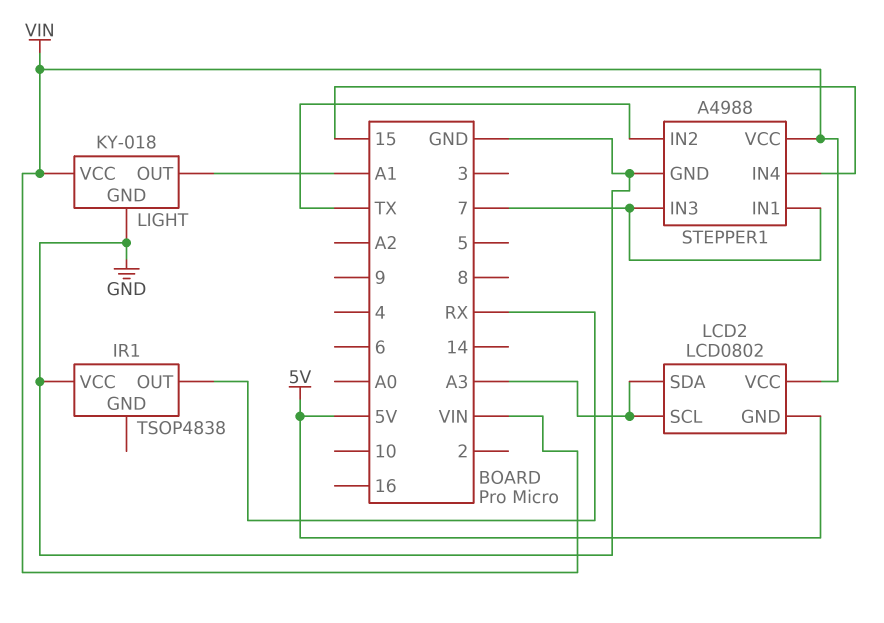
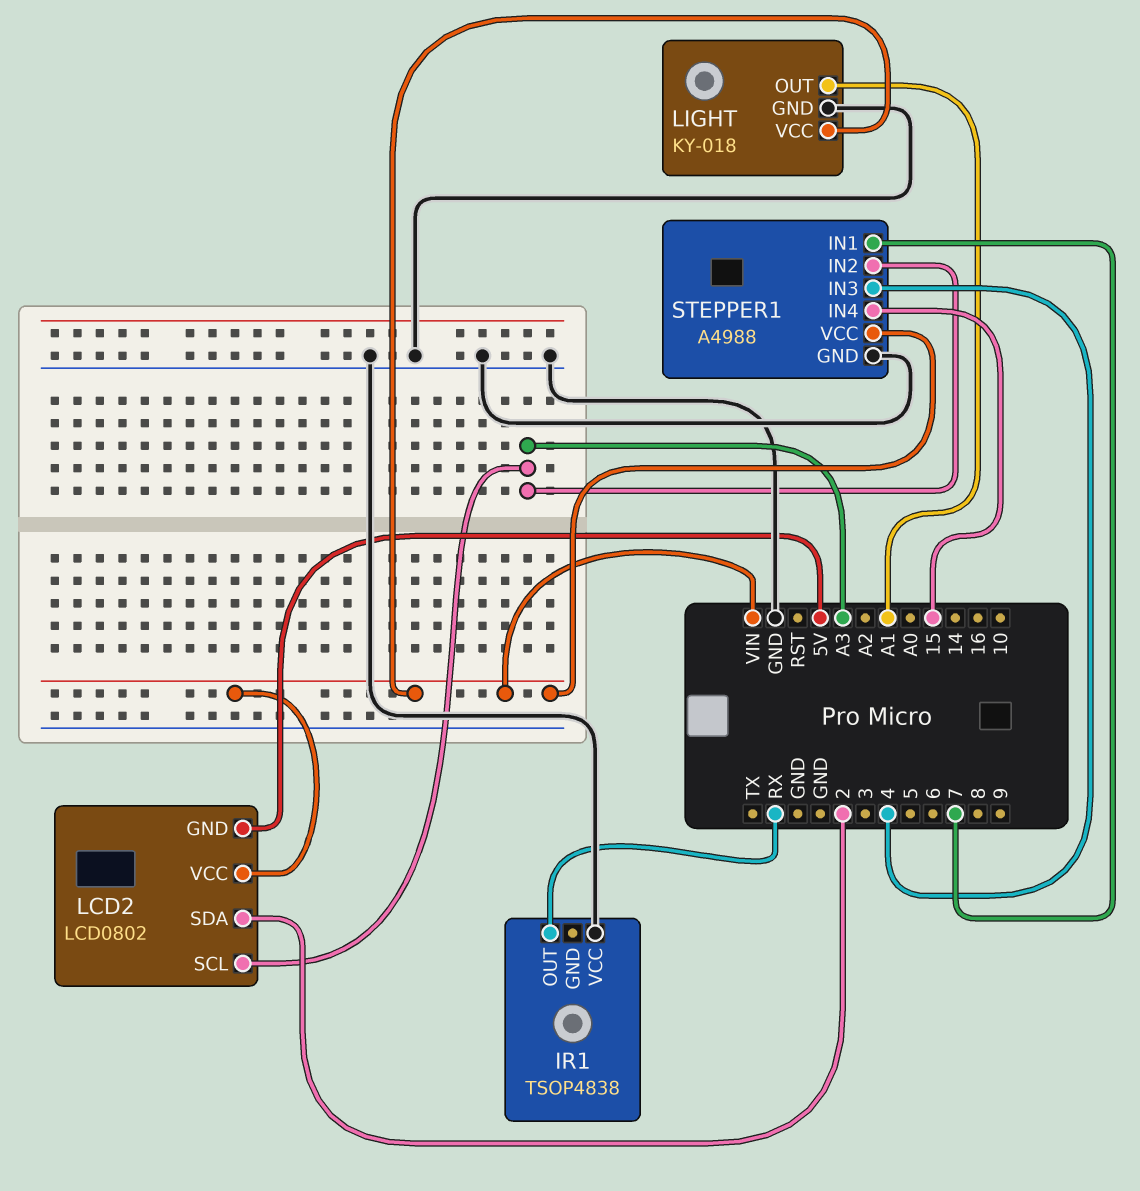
LCD2 pin SDA: A3 -> 2
STEPPER1 pin IN2: TX -> A3
STEPPER1 pin IN3: 7 -> 4

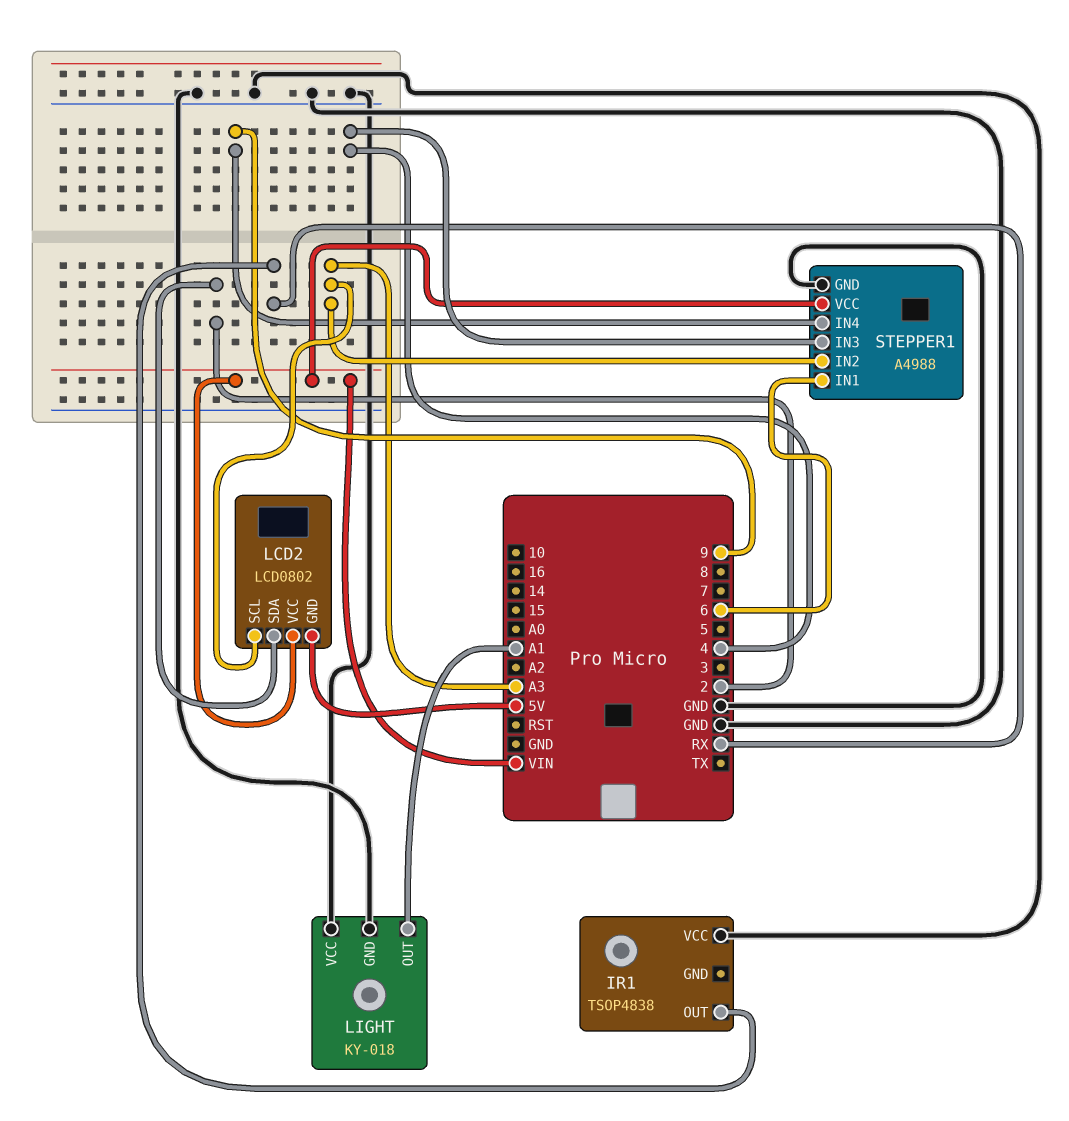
LIGHT pin VCC: VIN -> GND
STEPPER1 pin IN1: 7 -> 6
STEPPER1 pin IN4: 15 -> 9

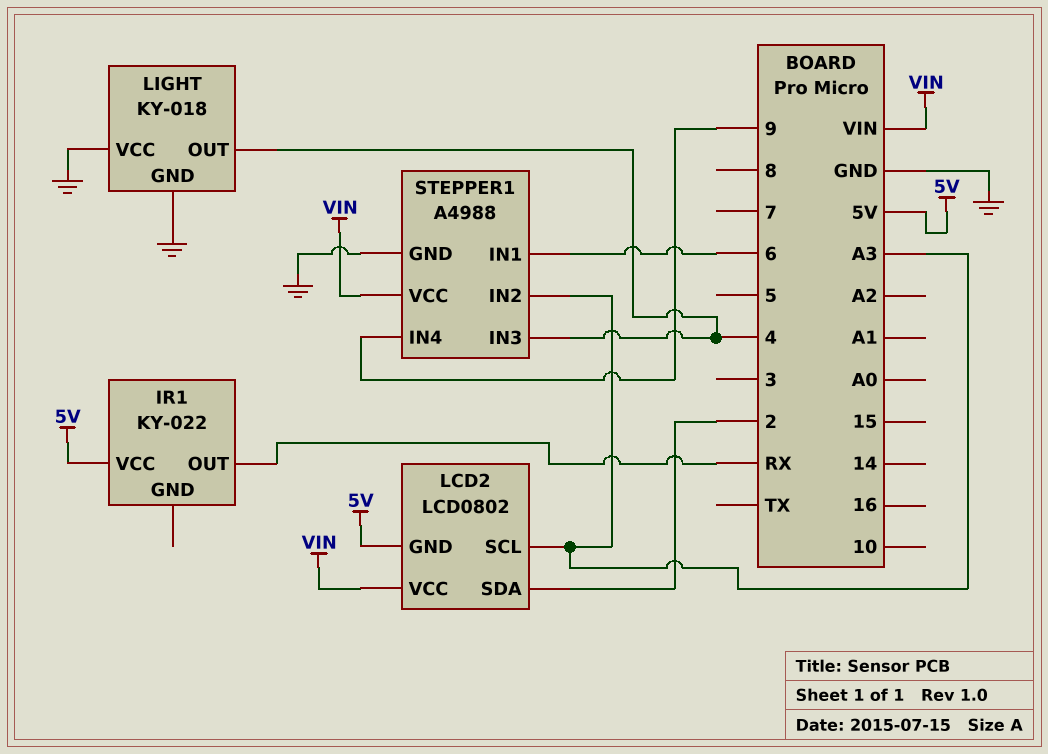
IR1: TSOP4838 -> KY-022
IR1 pin VCC: GND -> 5V
LIGHT pin OUT: A1 -> 4

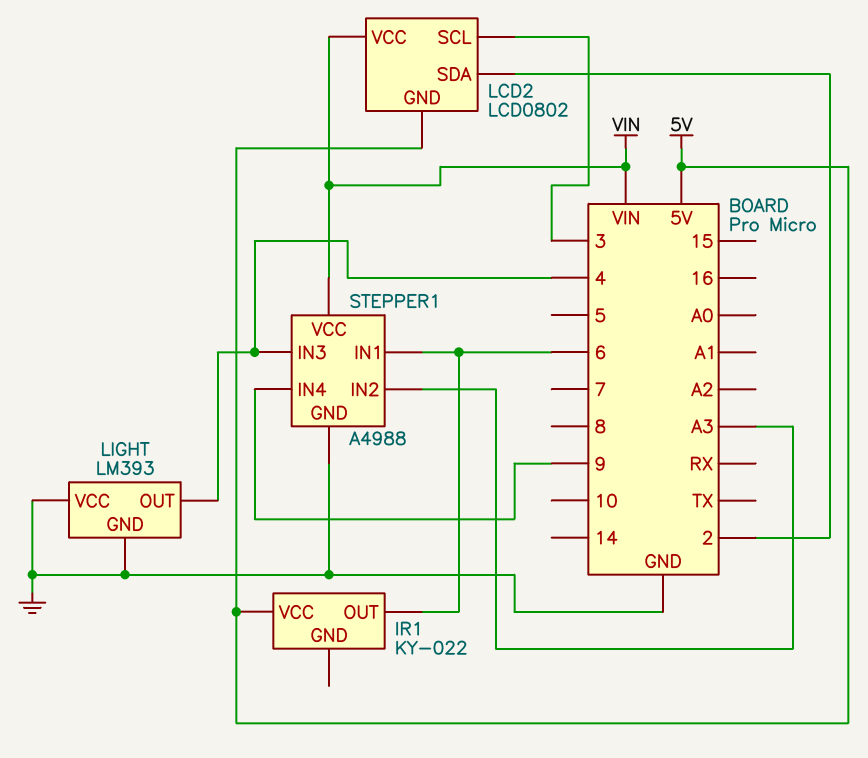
IR1 pin OUT: RX -> 6
LCD2 pin SCL: A3 -> 3
LIGHT: KY-018 -> LM393

